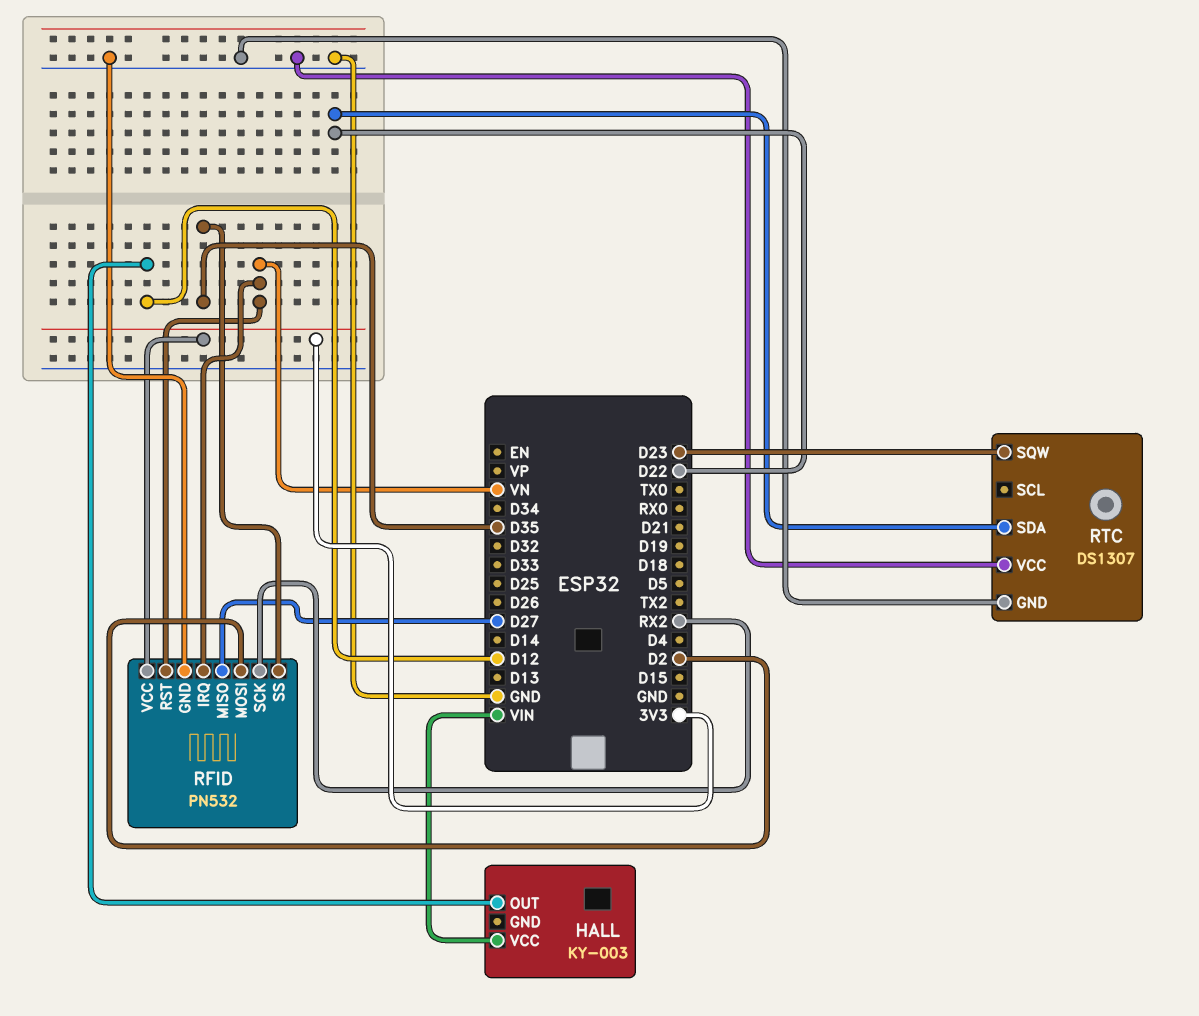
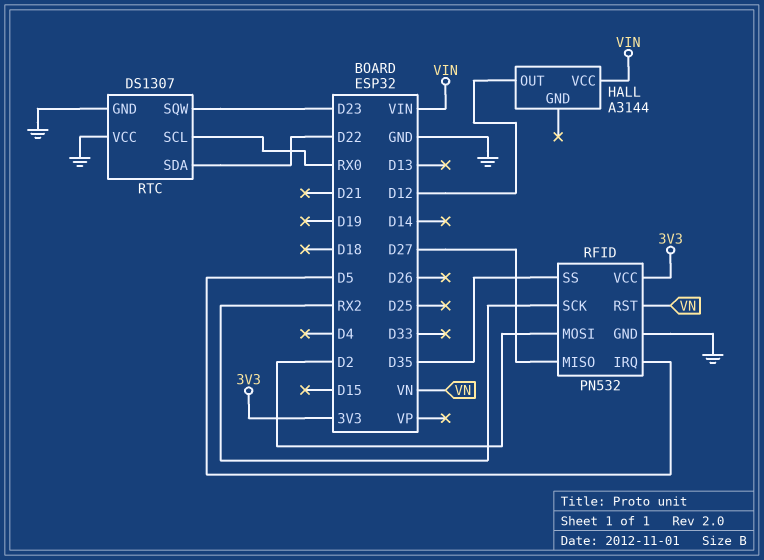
HALL: KY-003 -> A3144
RFID pin IRQ: VN -> D5
RTC pin SCL: none -> RX0

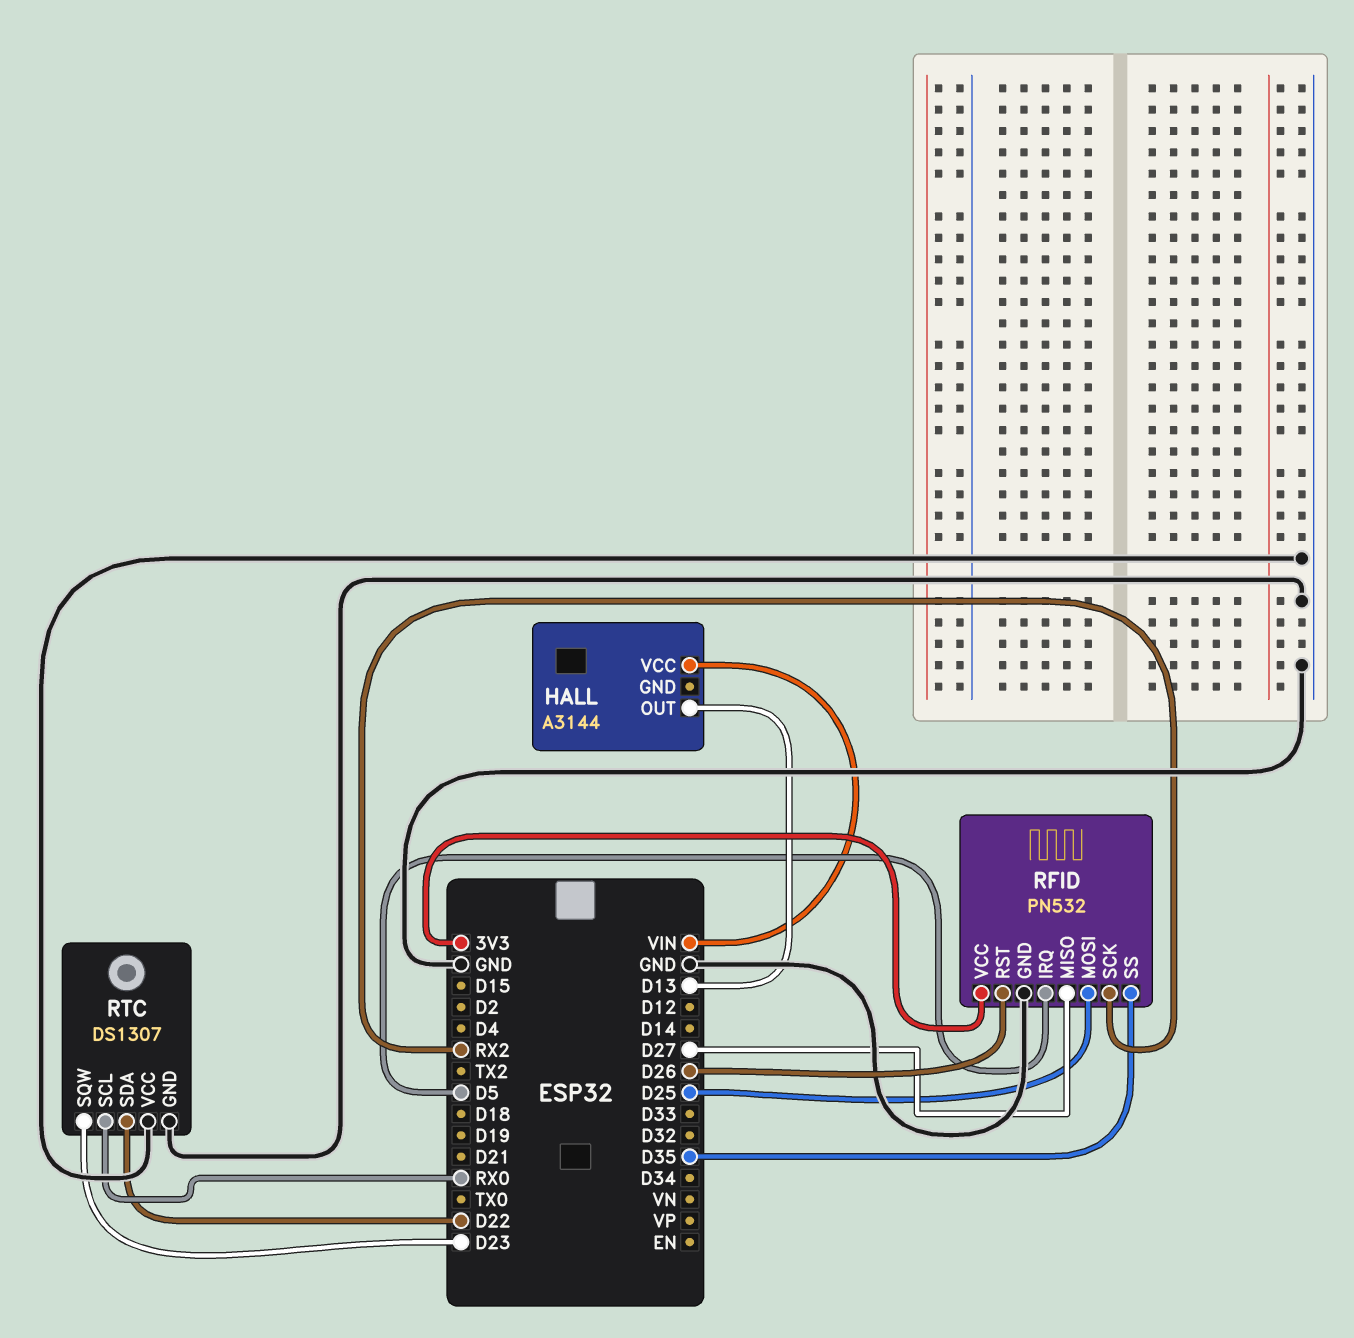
HALL pin OUT: D12 -> D13
RFID pin MOSI: D2 -> D25
RFID pin RST: VN -> D26

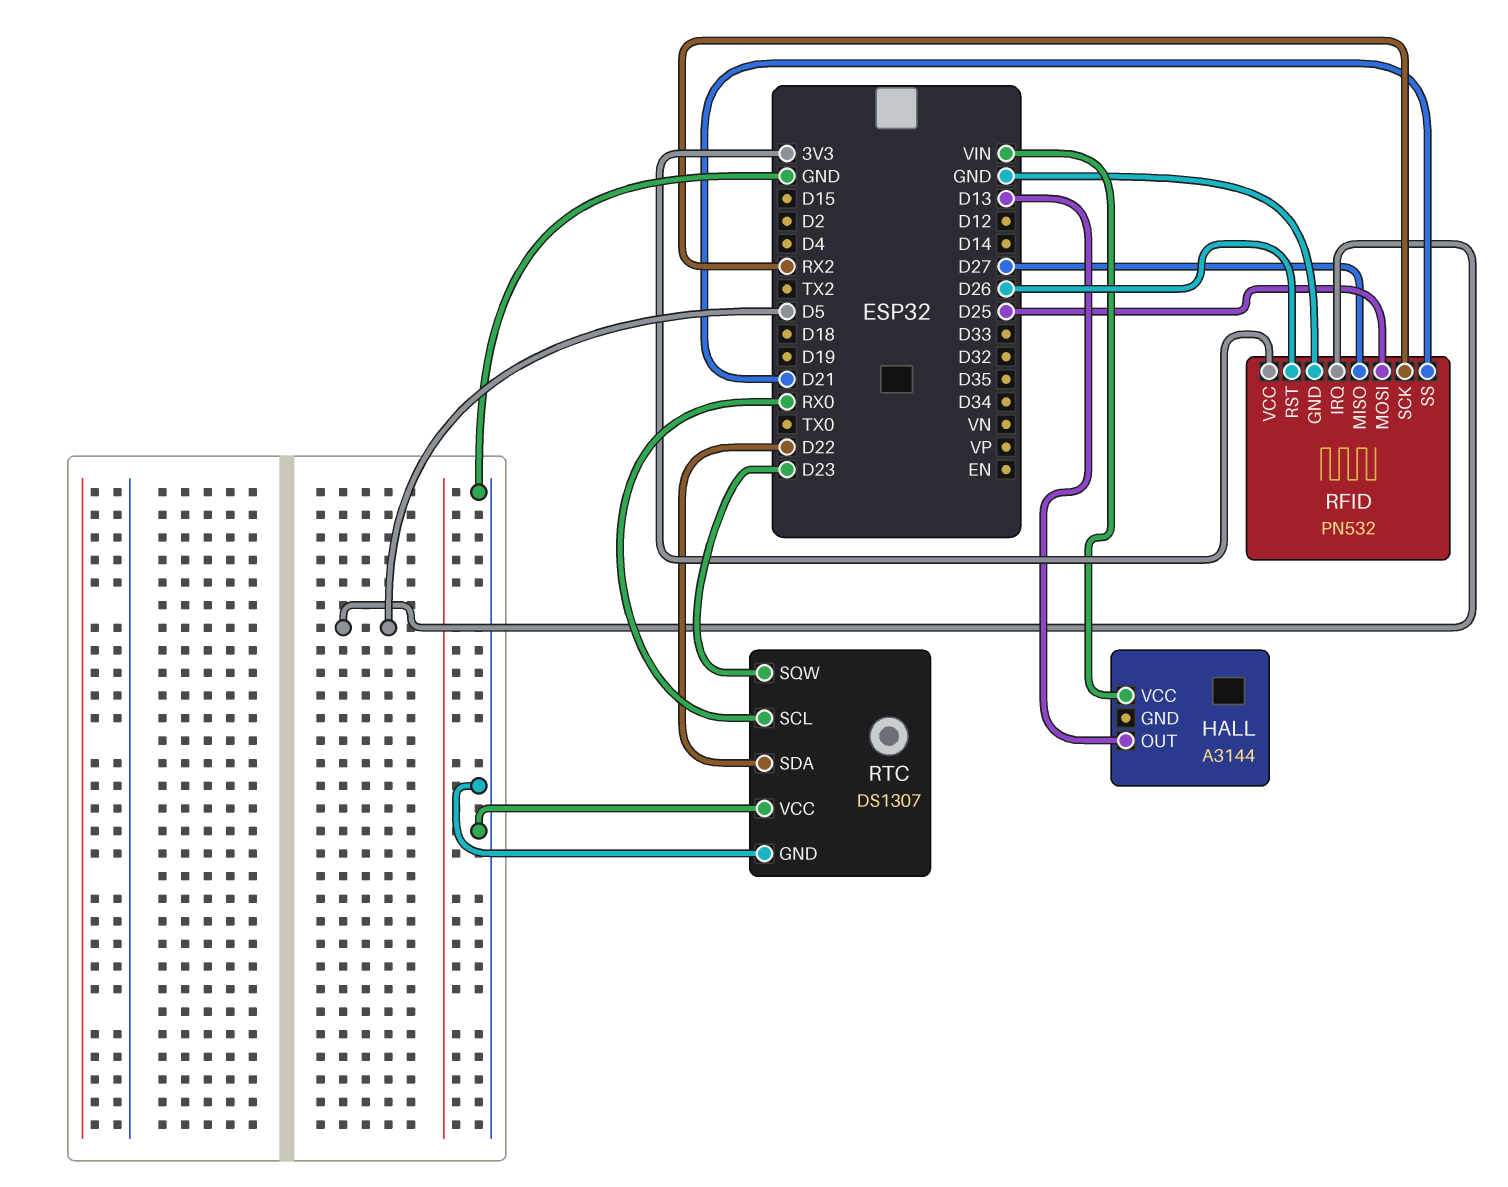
RFID pin SS: D35 -> D21

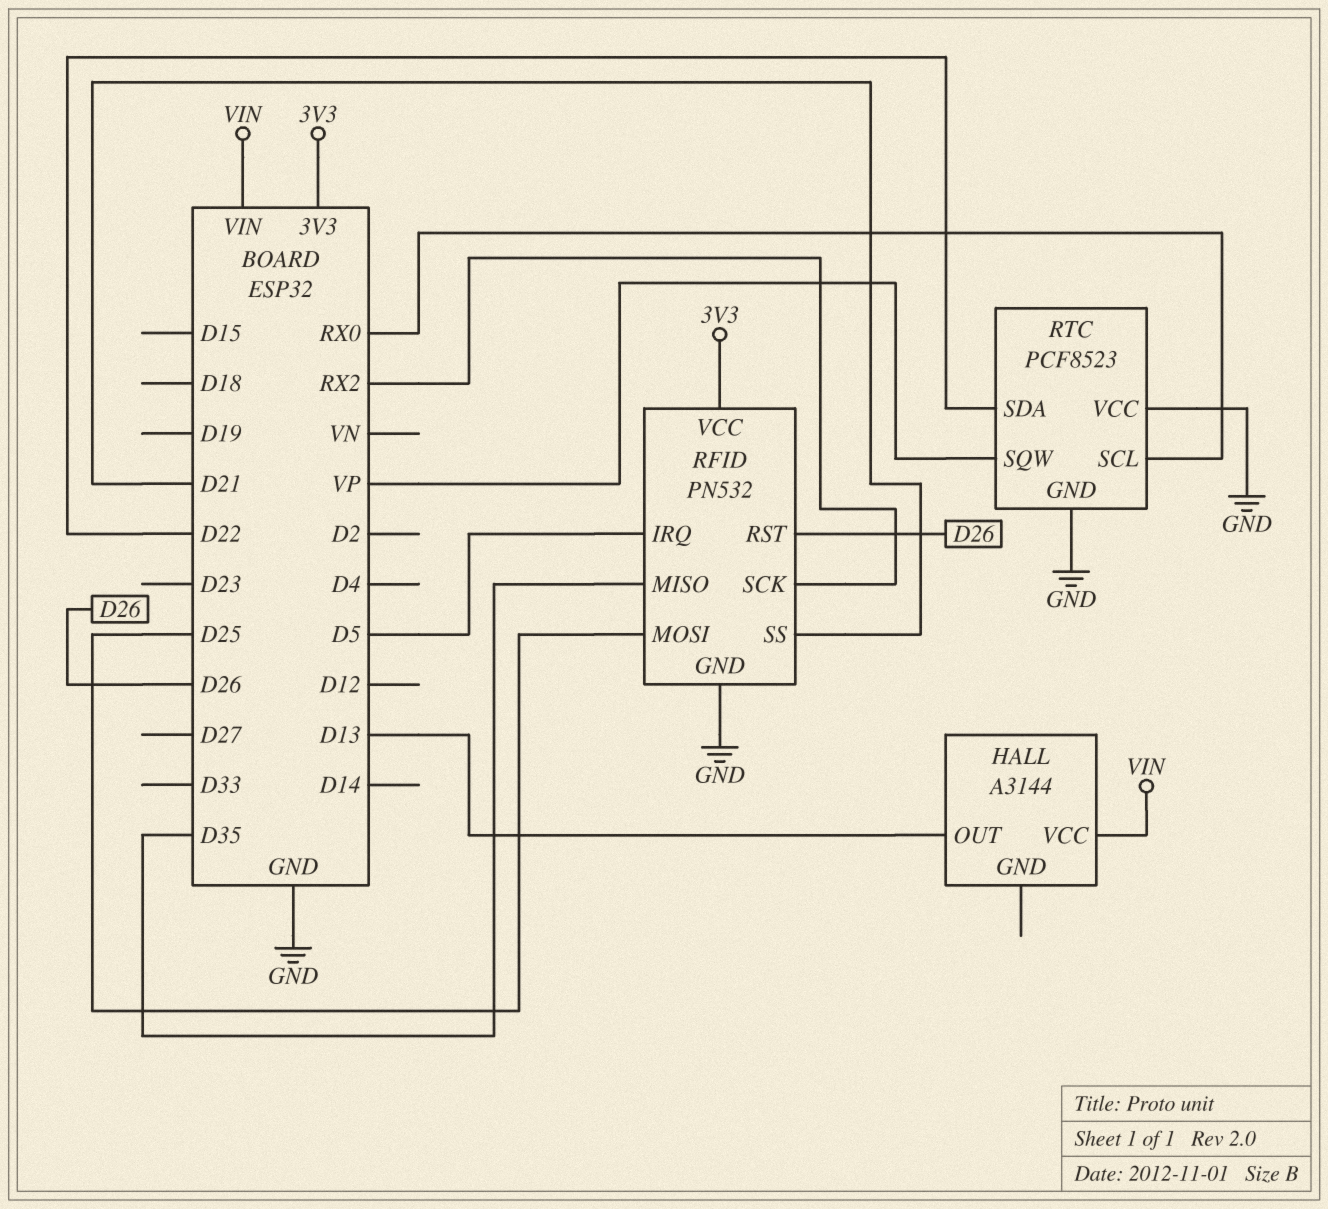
RFID pin MISO: D27 -> D35
RTC: DS1307 -> PCF8523
RTC pin SQW: D23 -> VP

